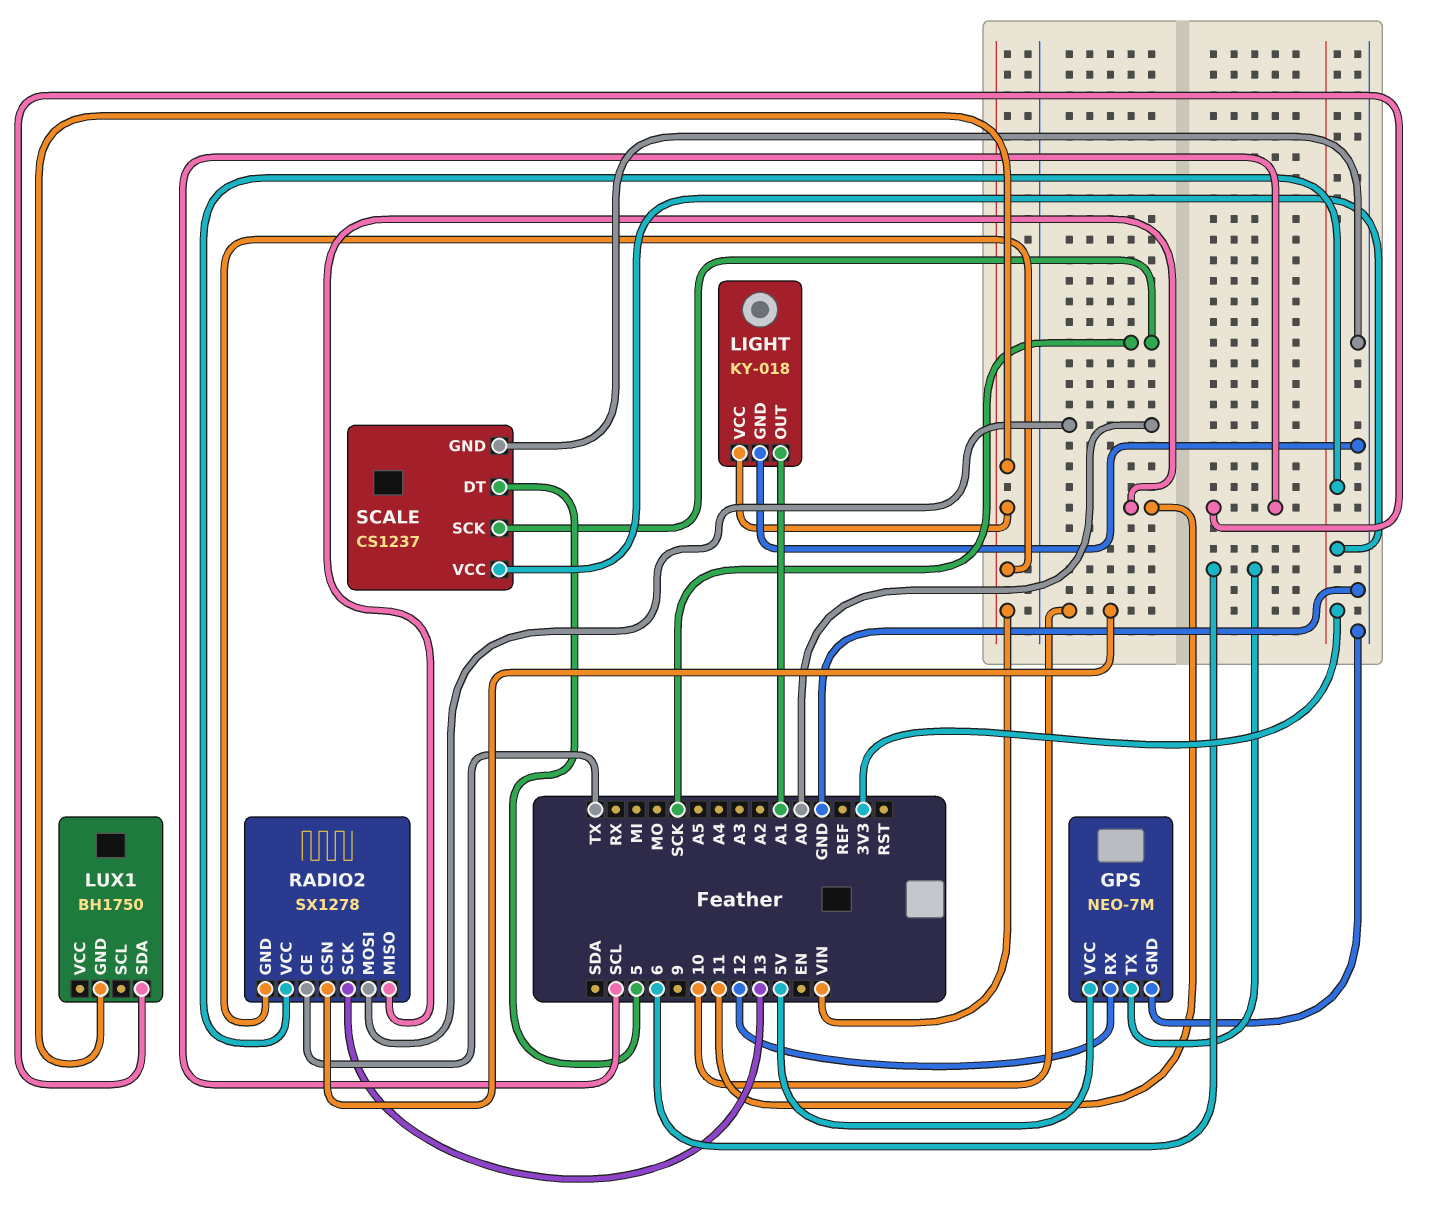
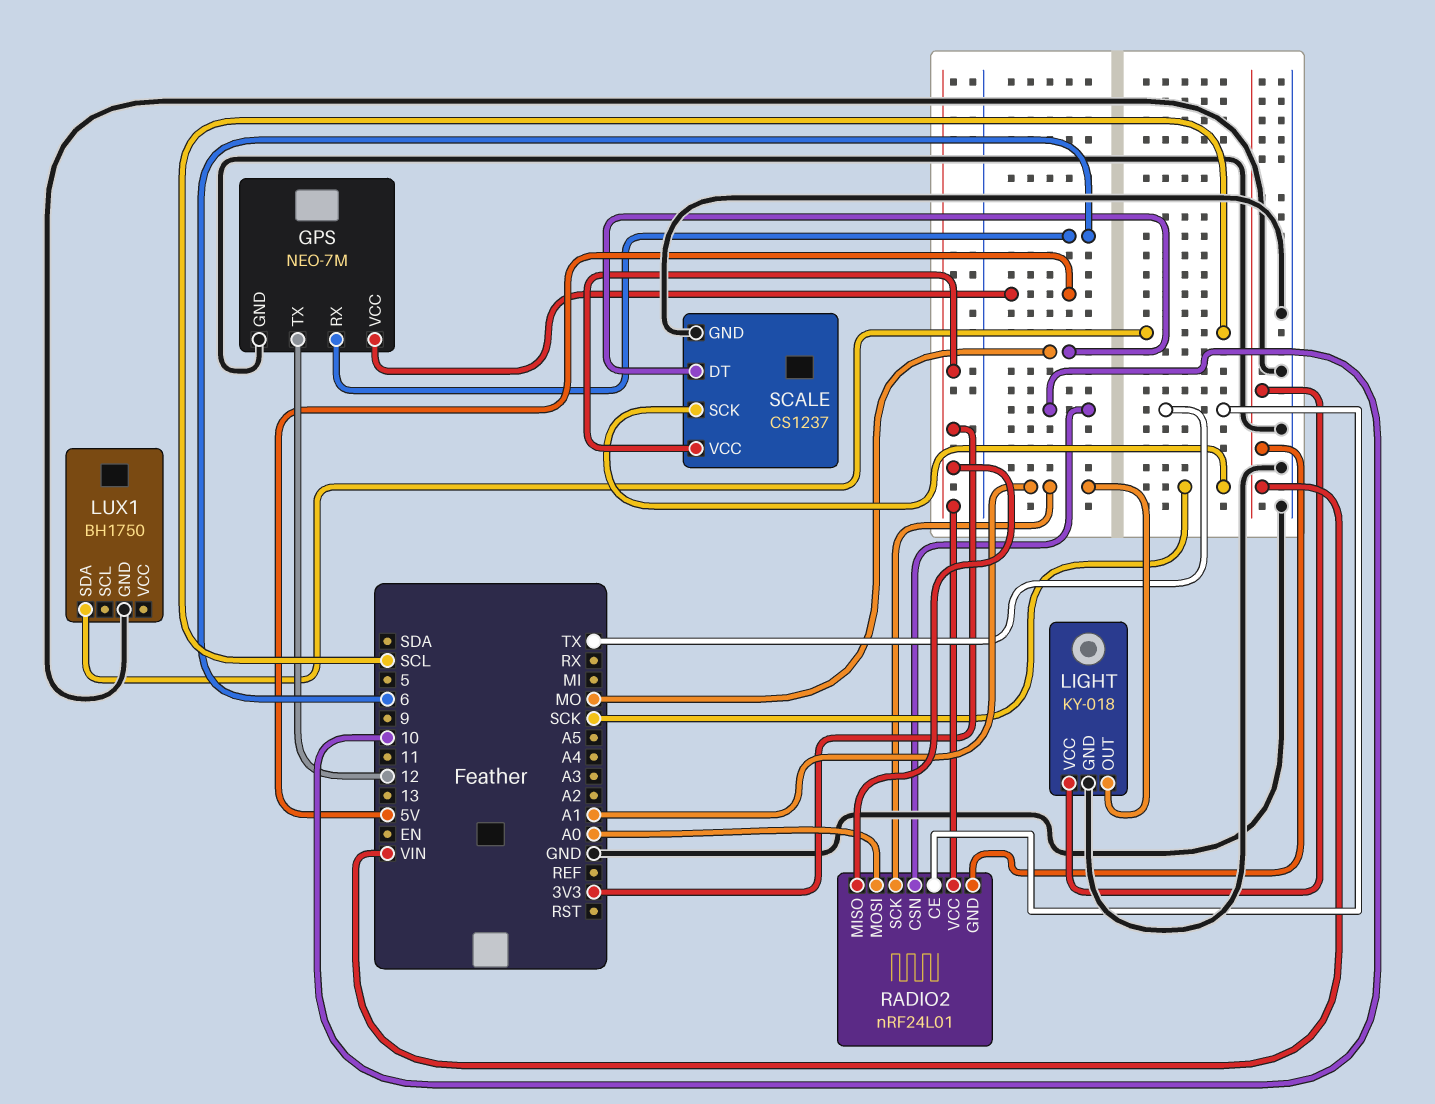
GPS pin RX: 12 -> 6
GPS pin TX: 6 -> 12
LUX1 pin GND: VIN -> GND
RADIO2: SX1278 -> nRF24L01
RADIO2 pin MISO: 11 -> 3V3
RADIO2 pin SCK: 13 -> A1
SCALE pin DT: 5 -> MO

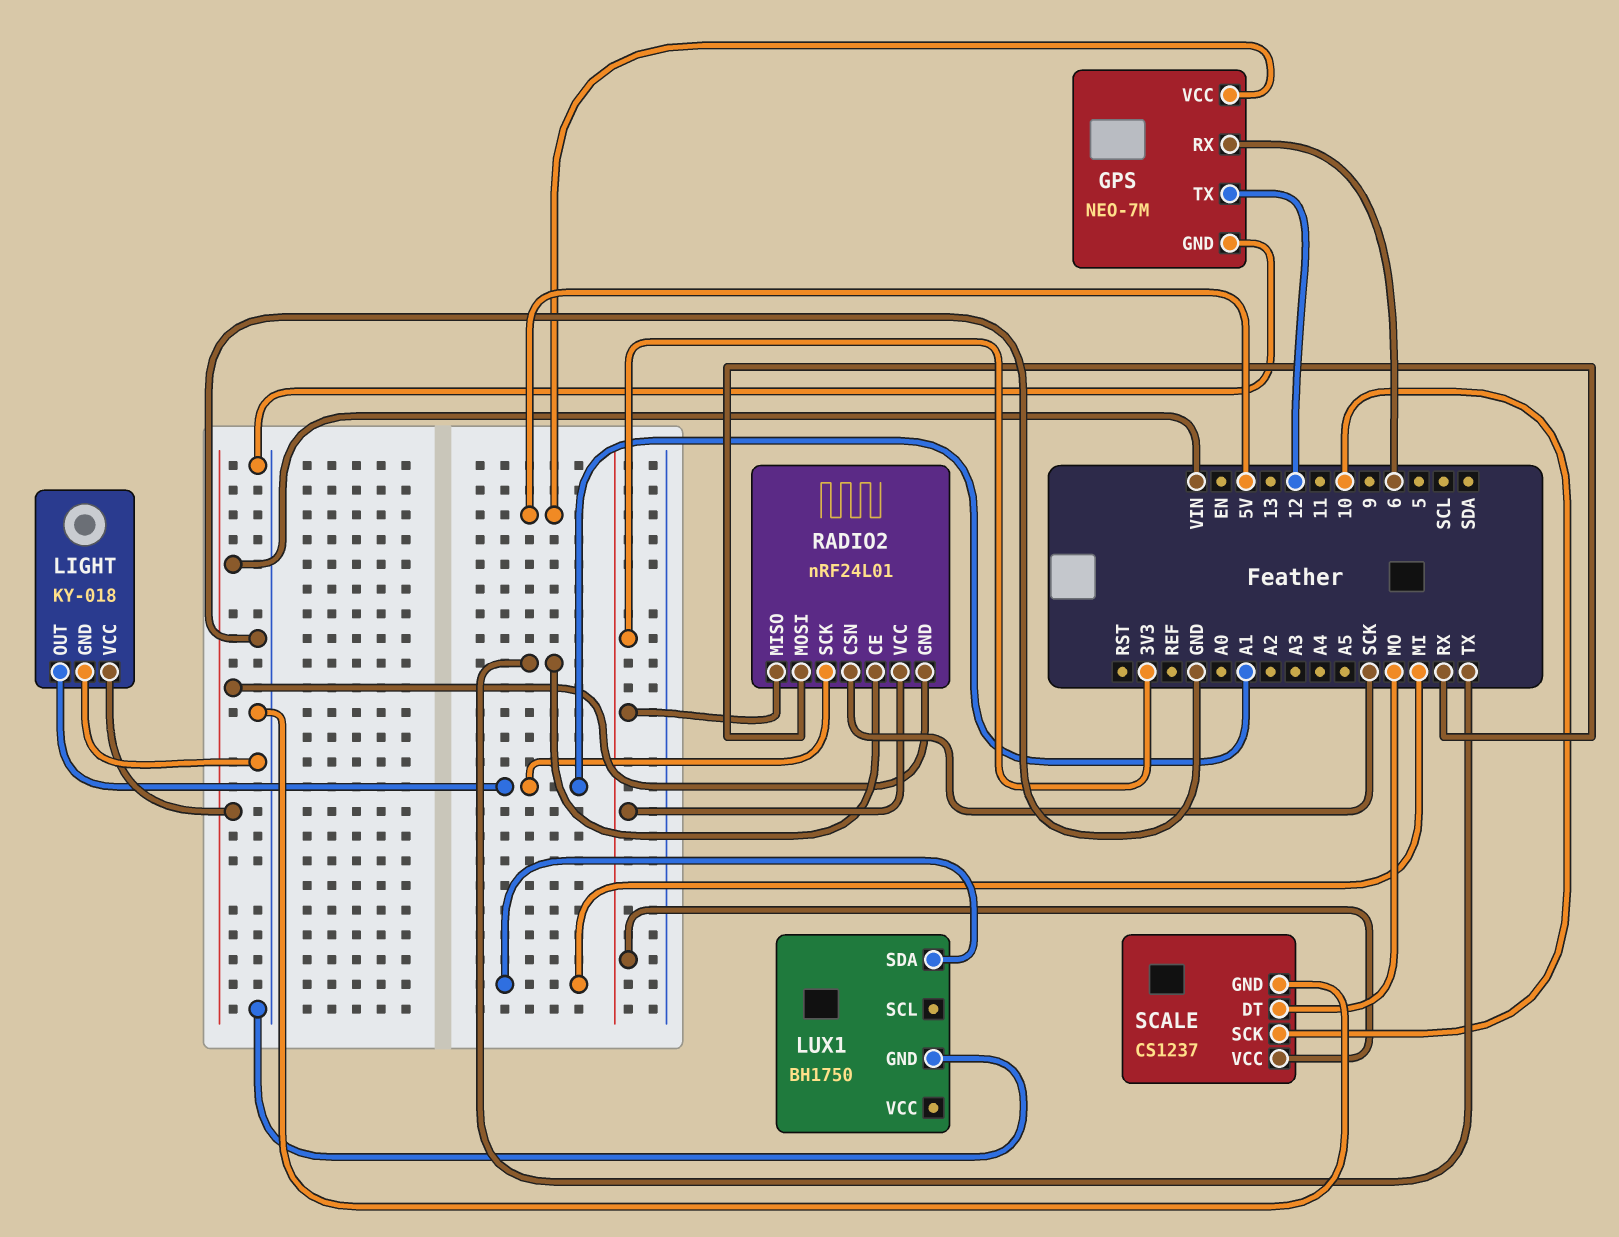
LUX1 pin SDA: SCL -> MI
RADIO2 pin CSN: 10 -> SCK
RADIO2 pin MOSI: A0 -> RX
SCALE pin SCK: SCK -> 10

